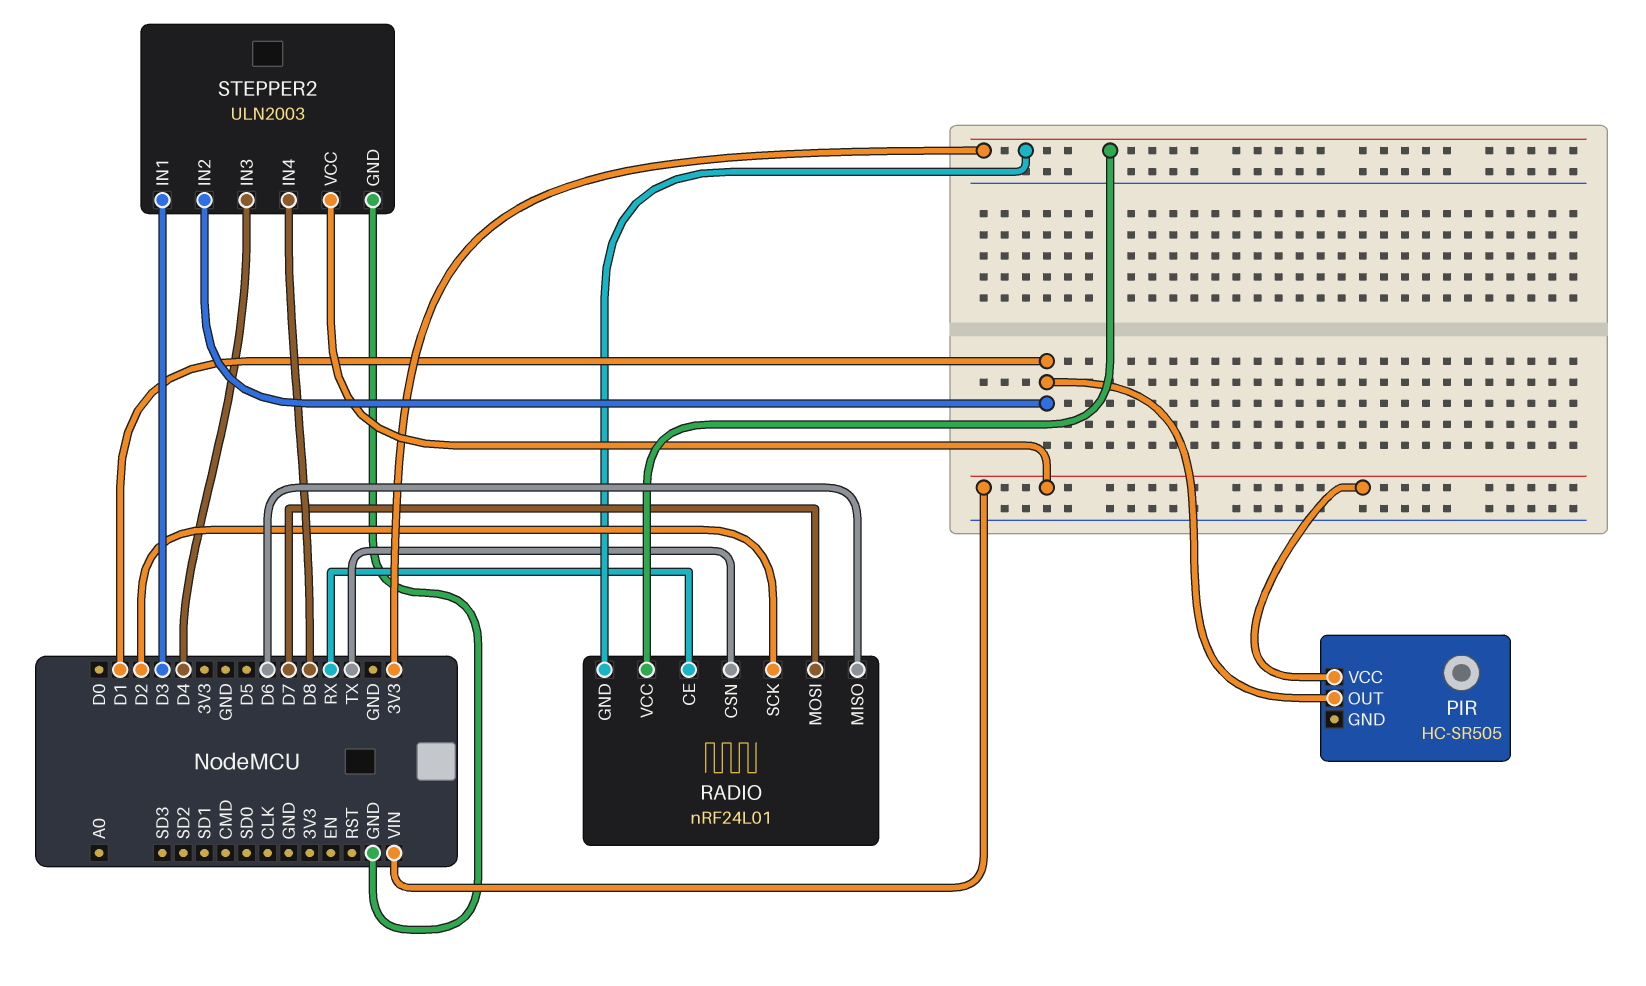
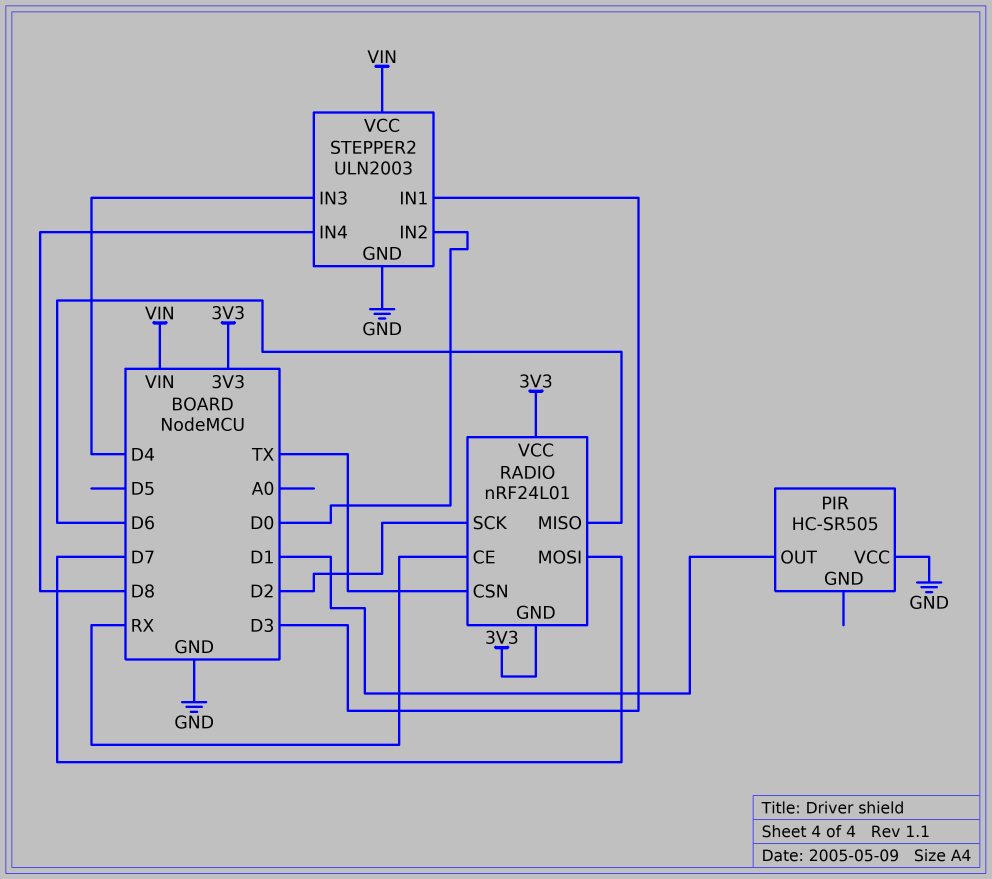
PIR pin VCC: VIN -> GND
STEPPER2 pin IN2: D1 -> D0

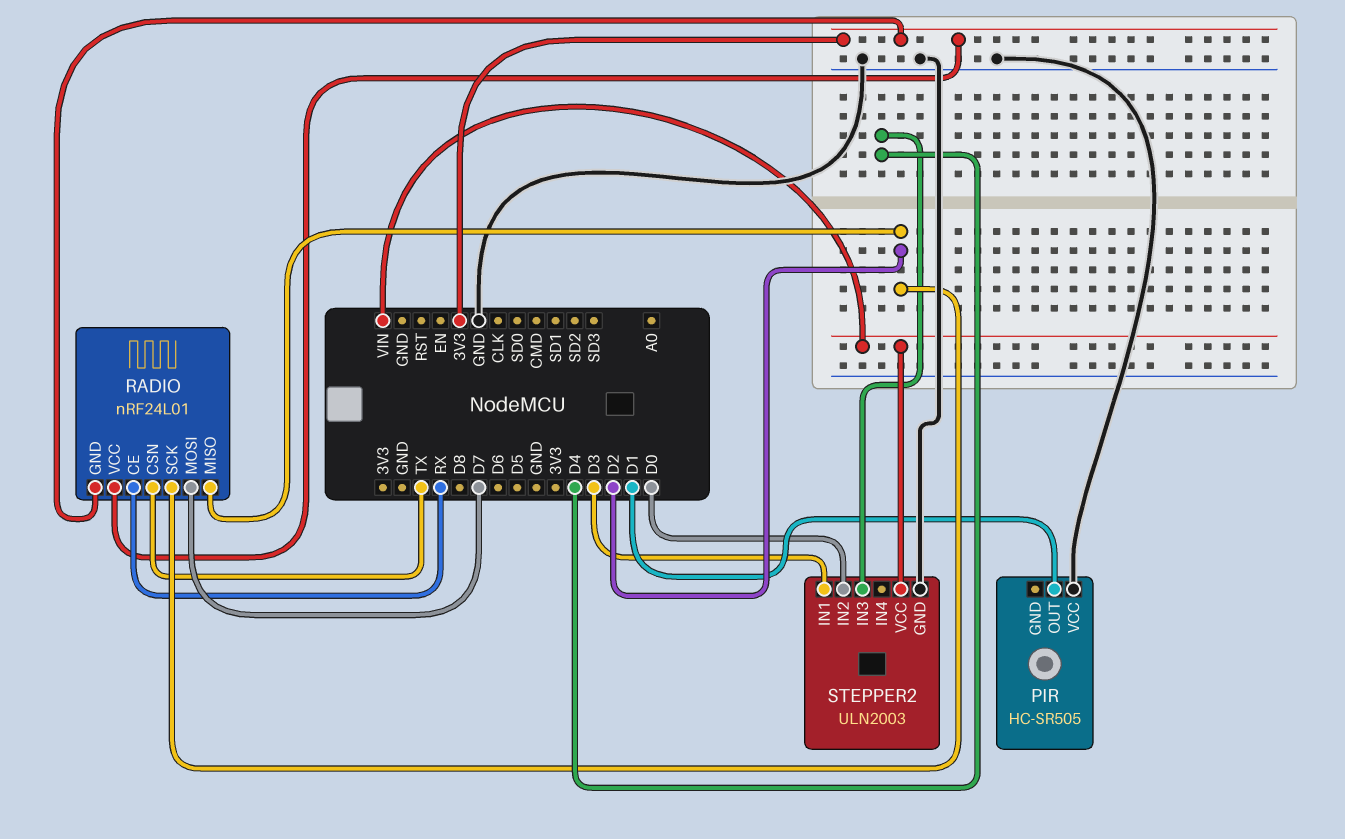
RADIO pin MISO: D6 -> D2
STEPPER2 pin IN4: D8 -> none

